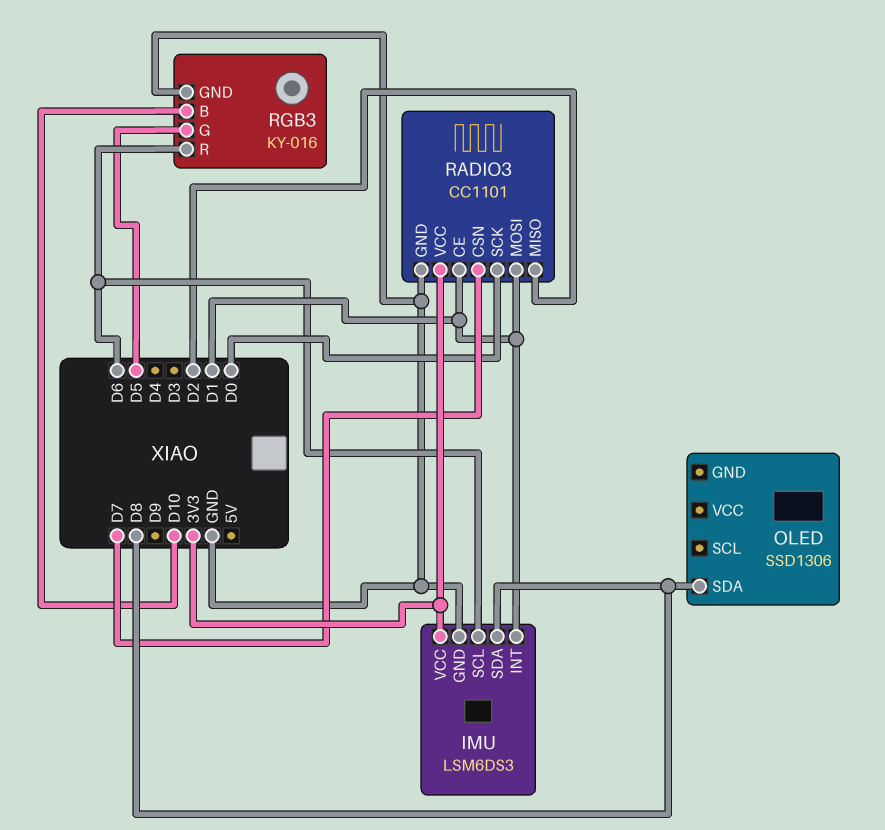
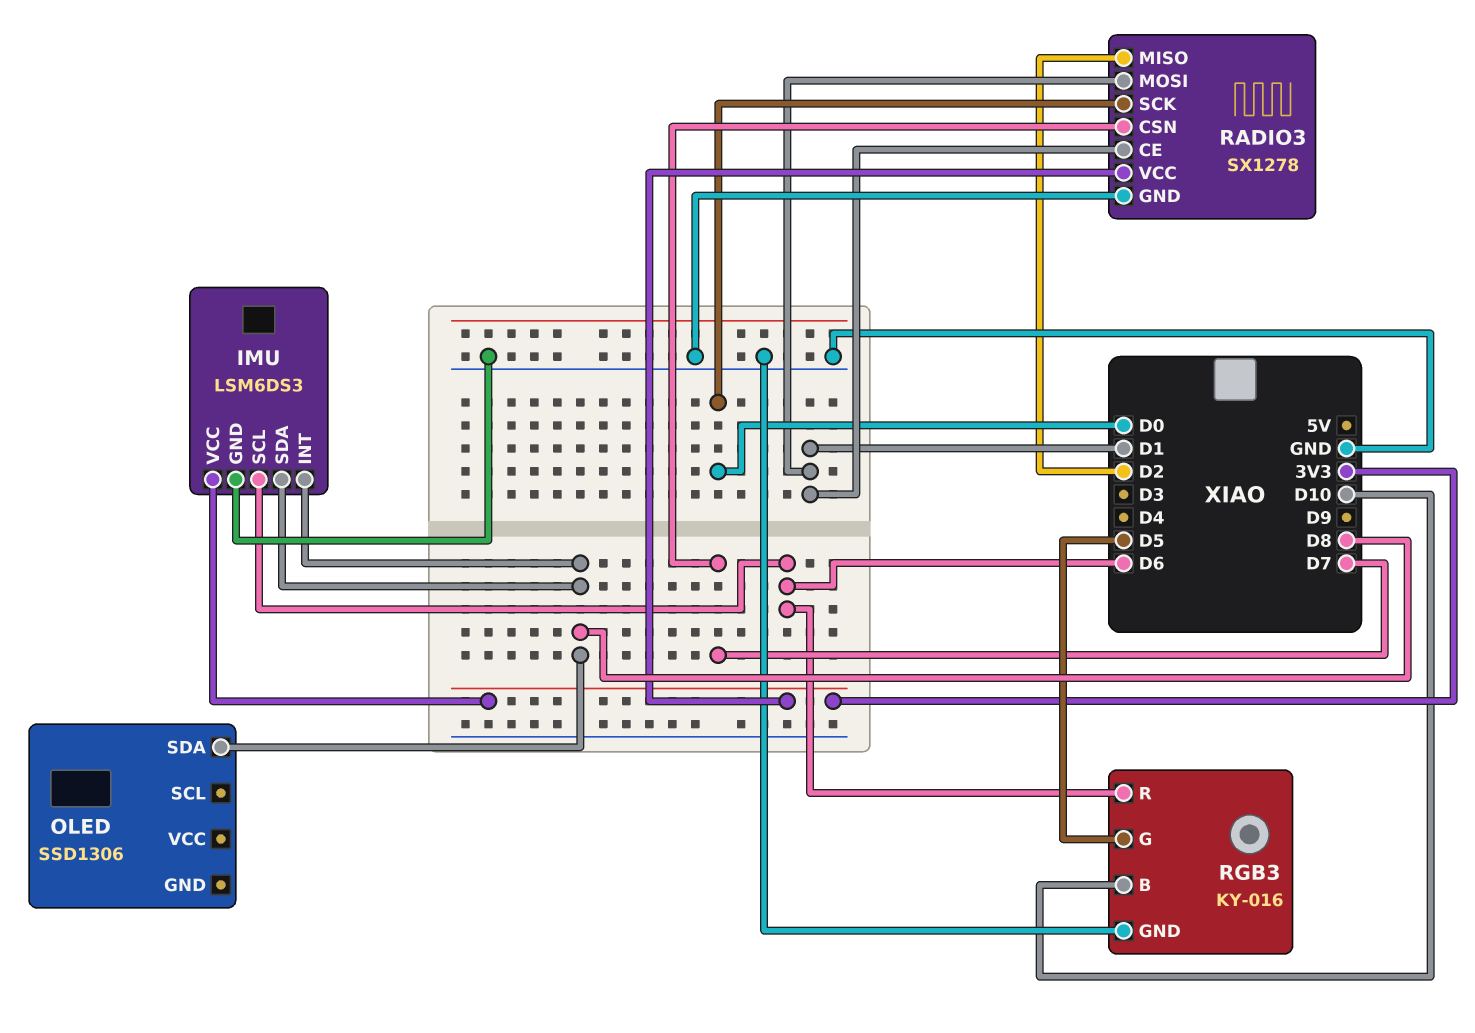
IMU pin INT: D1 -> D8
RADIO3: CC1101 -> SX1278

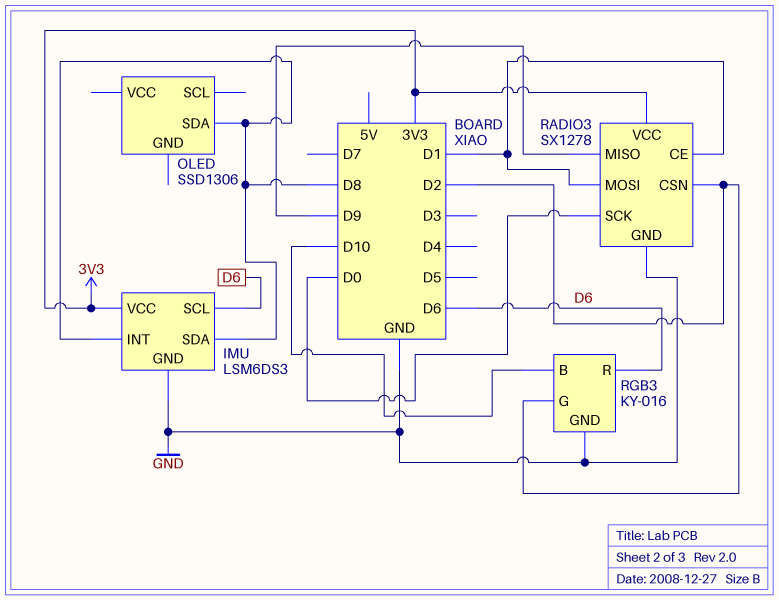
RADIO3 pin CSN: D7 -> D2
RADIO3 pin MISO: D2 -> D9
RGB3 pin G: D5 -> D2

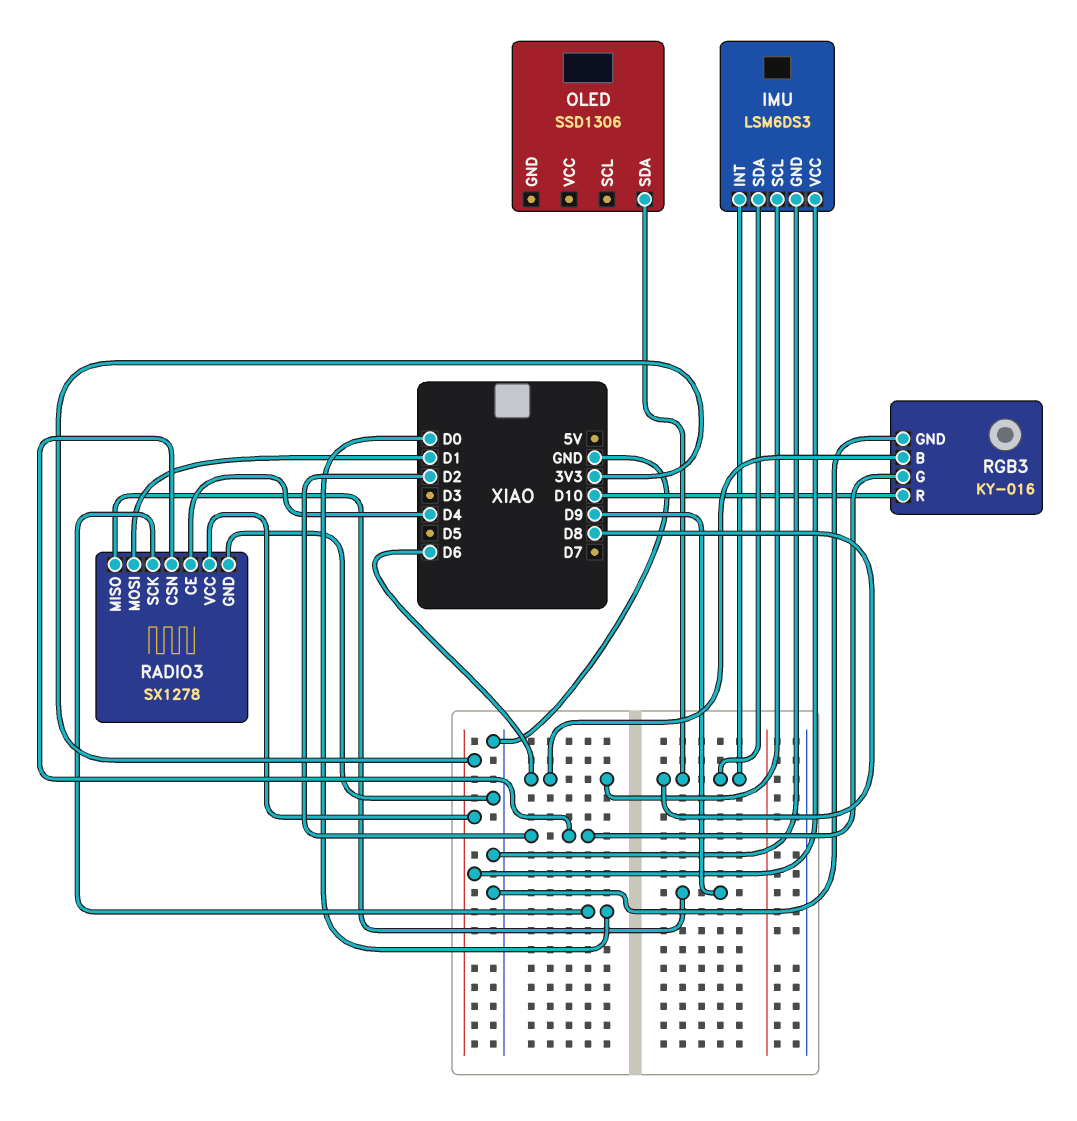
RADIO3 pin CE: D1 -> D4
RGB3 pin B: D10 -> D6
RGB3 pin R: D6 -> D10

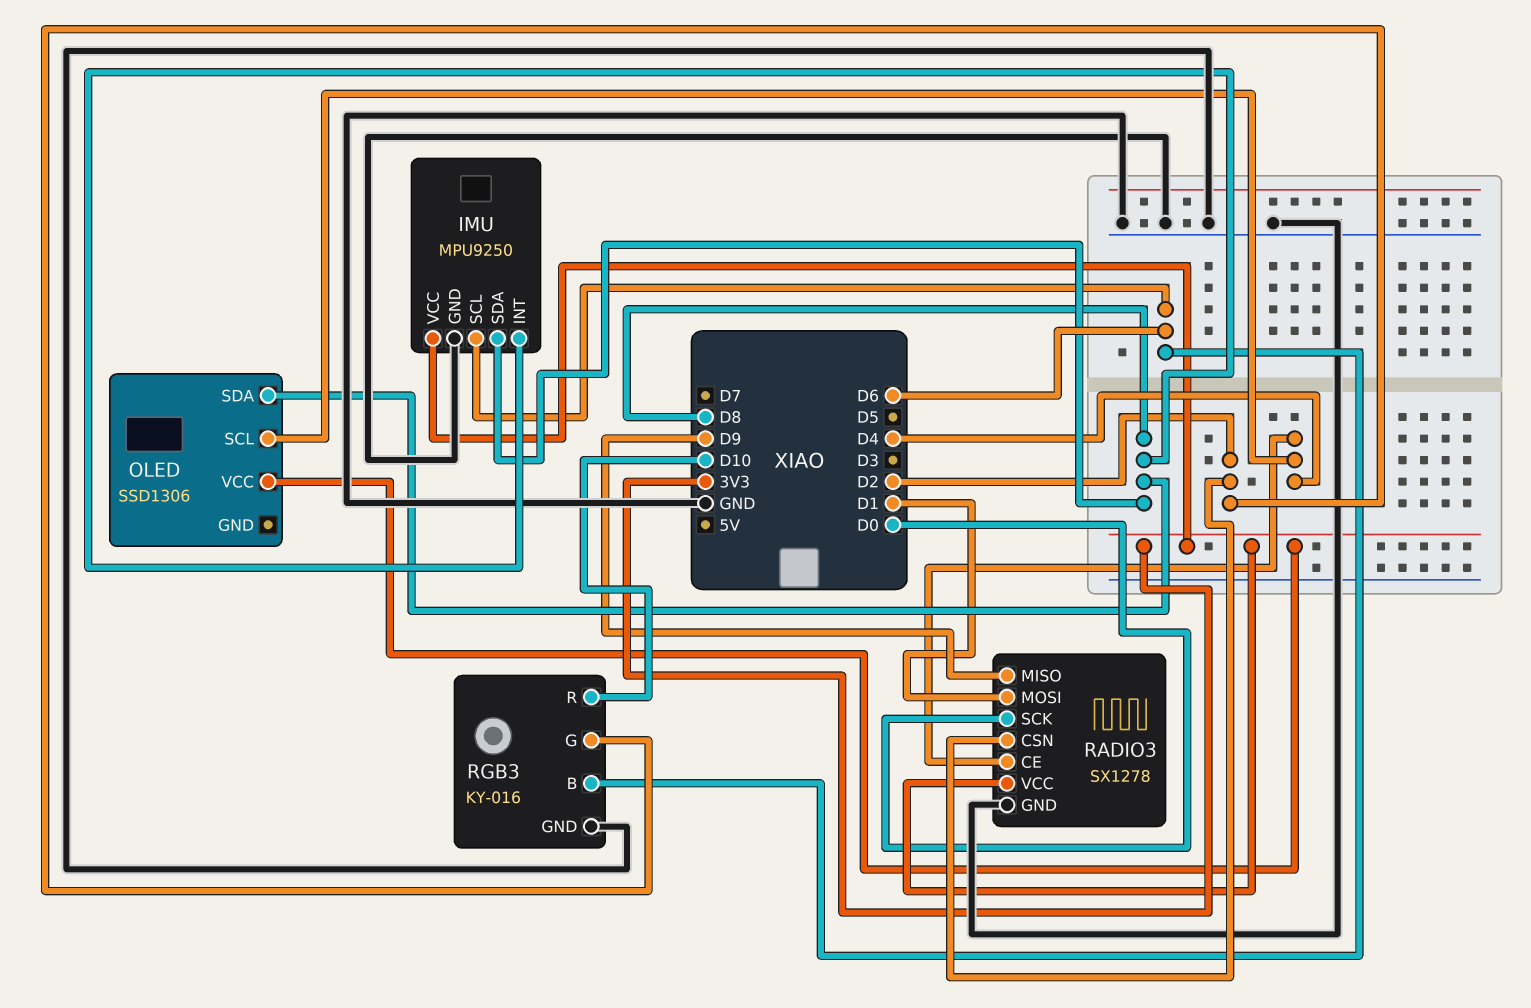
IMU: LSM6DS3 -> MPU9250
OLED pin SCL: none -> D4
OLED pin VCC: none -> 3V3

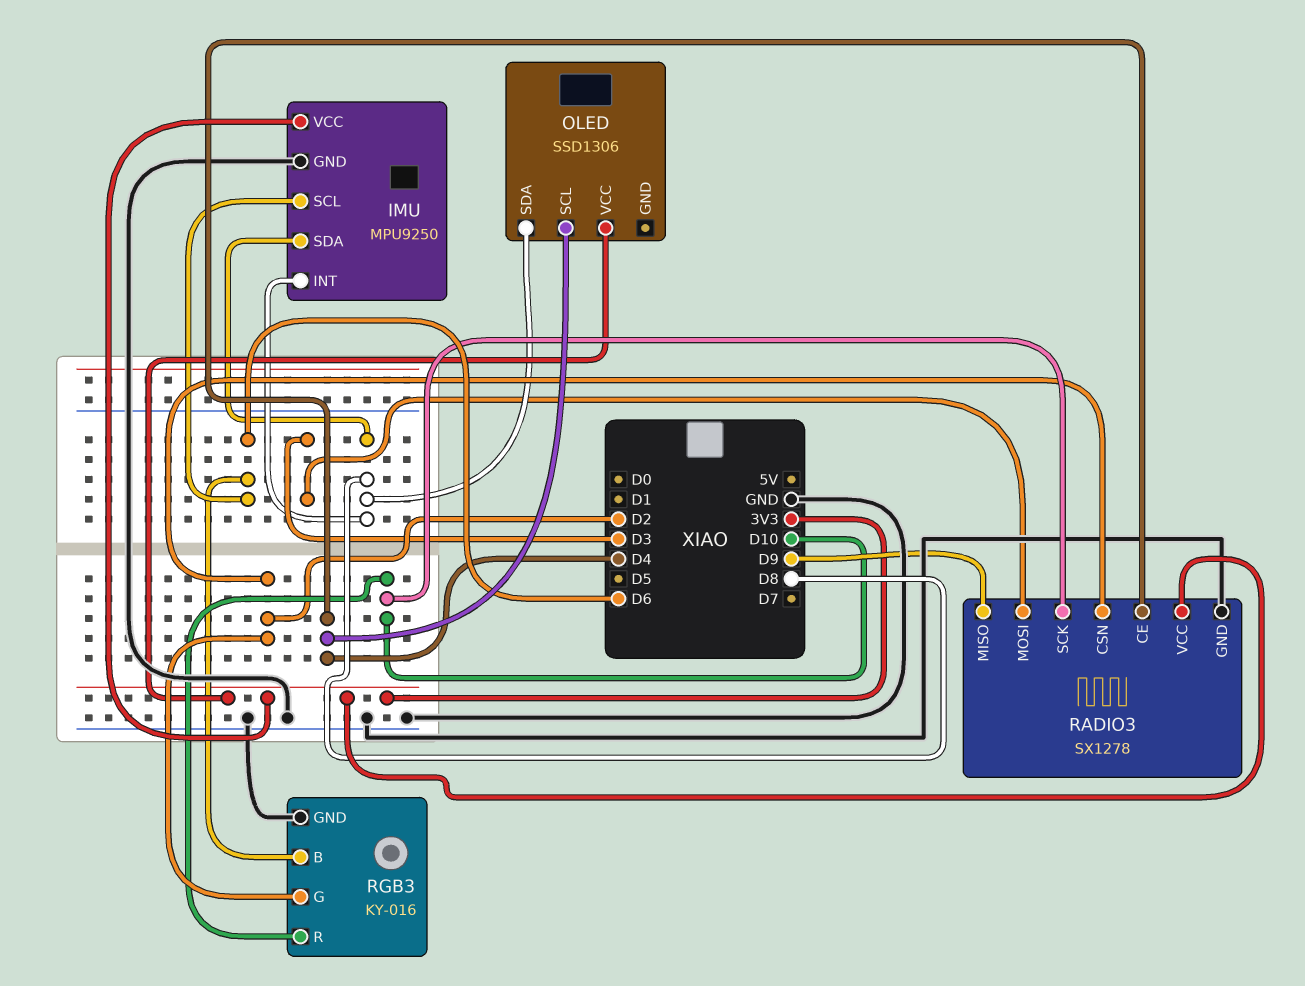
RADIO3 pin MOSI: D1 -> D3
RADIO3 pin SCK: D0 -> D10

